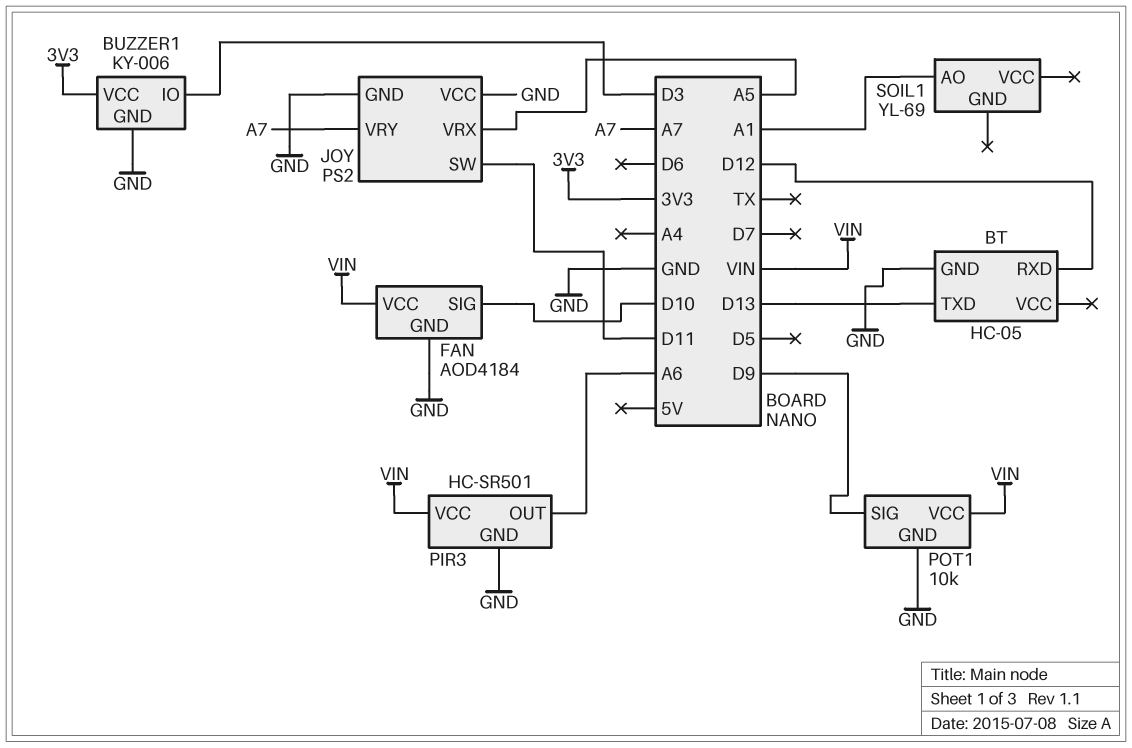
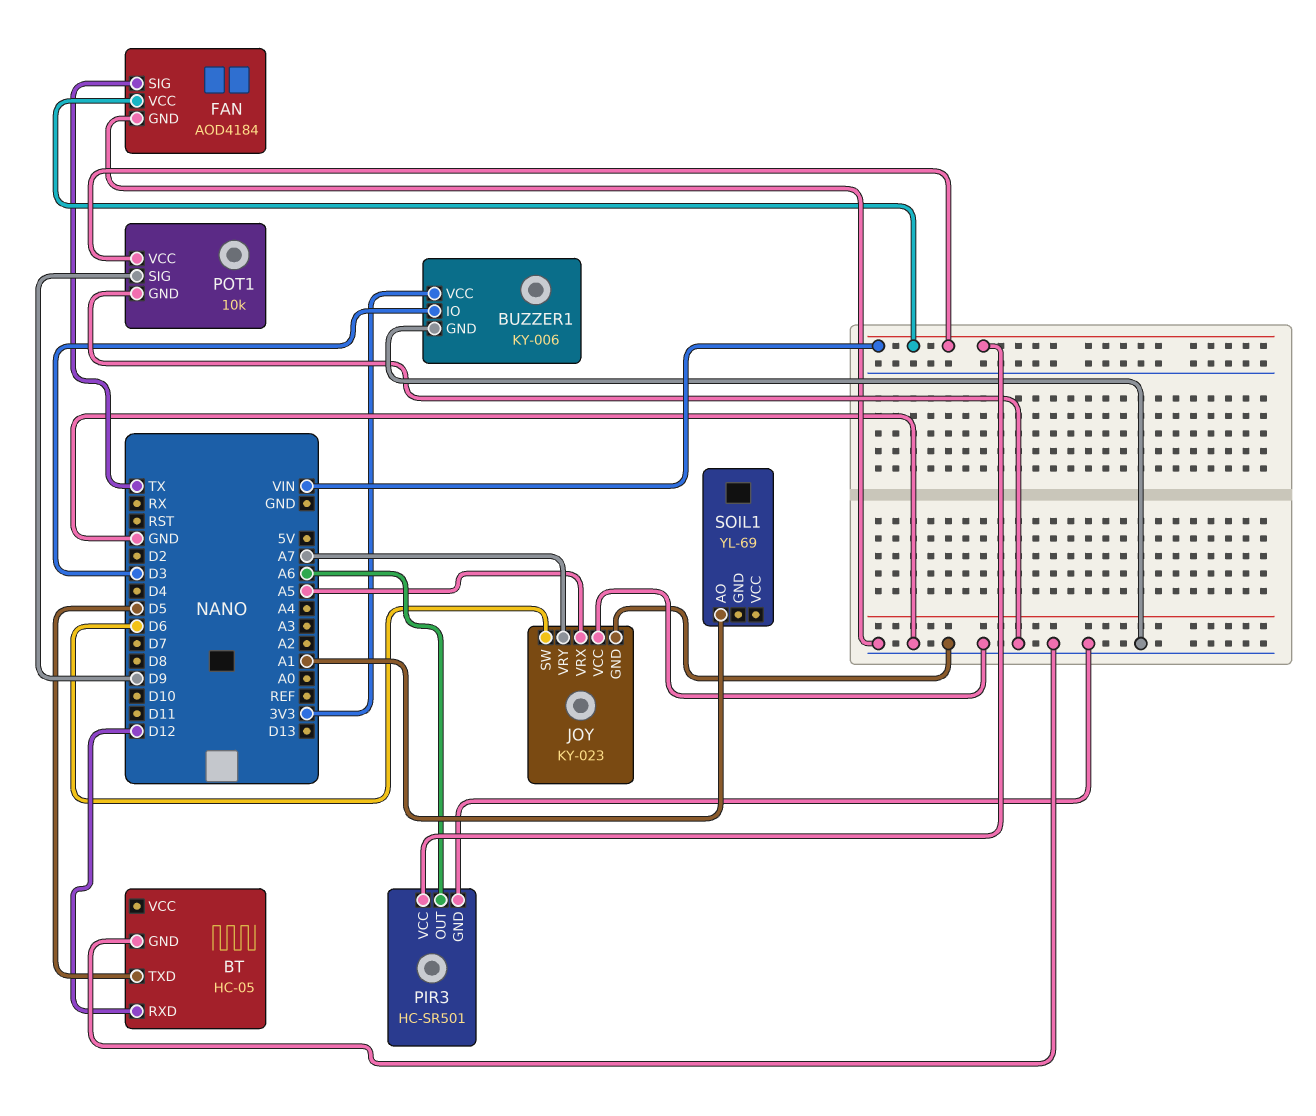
BT pin TXD: D13 -> D5
FAN pin SIG: D10 -> TX
JOY: PS2 -> KY-023
JOY pin SW: D11 -> D6

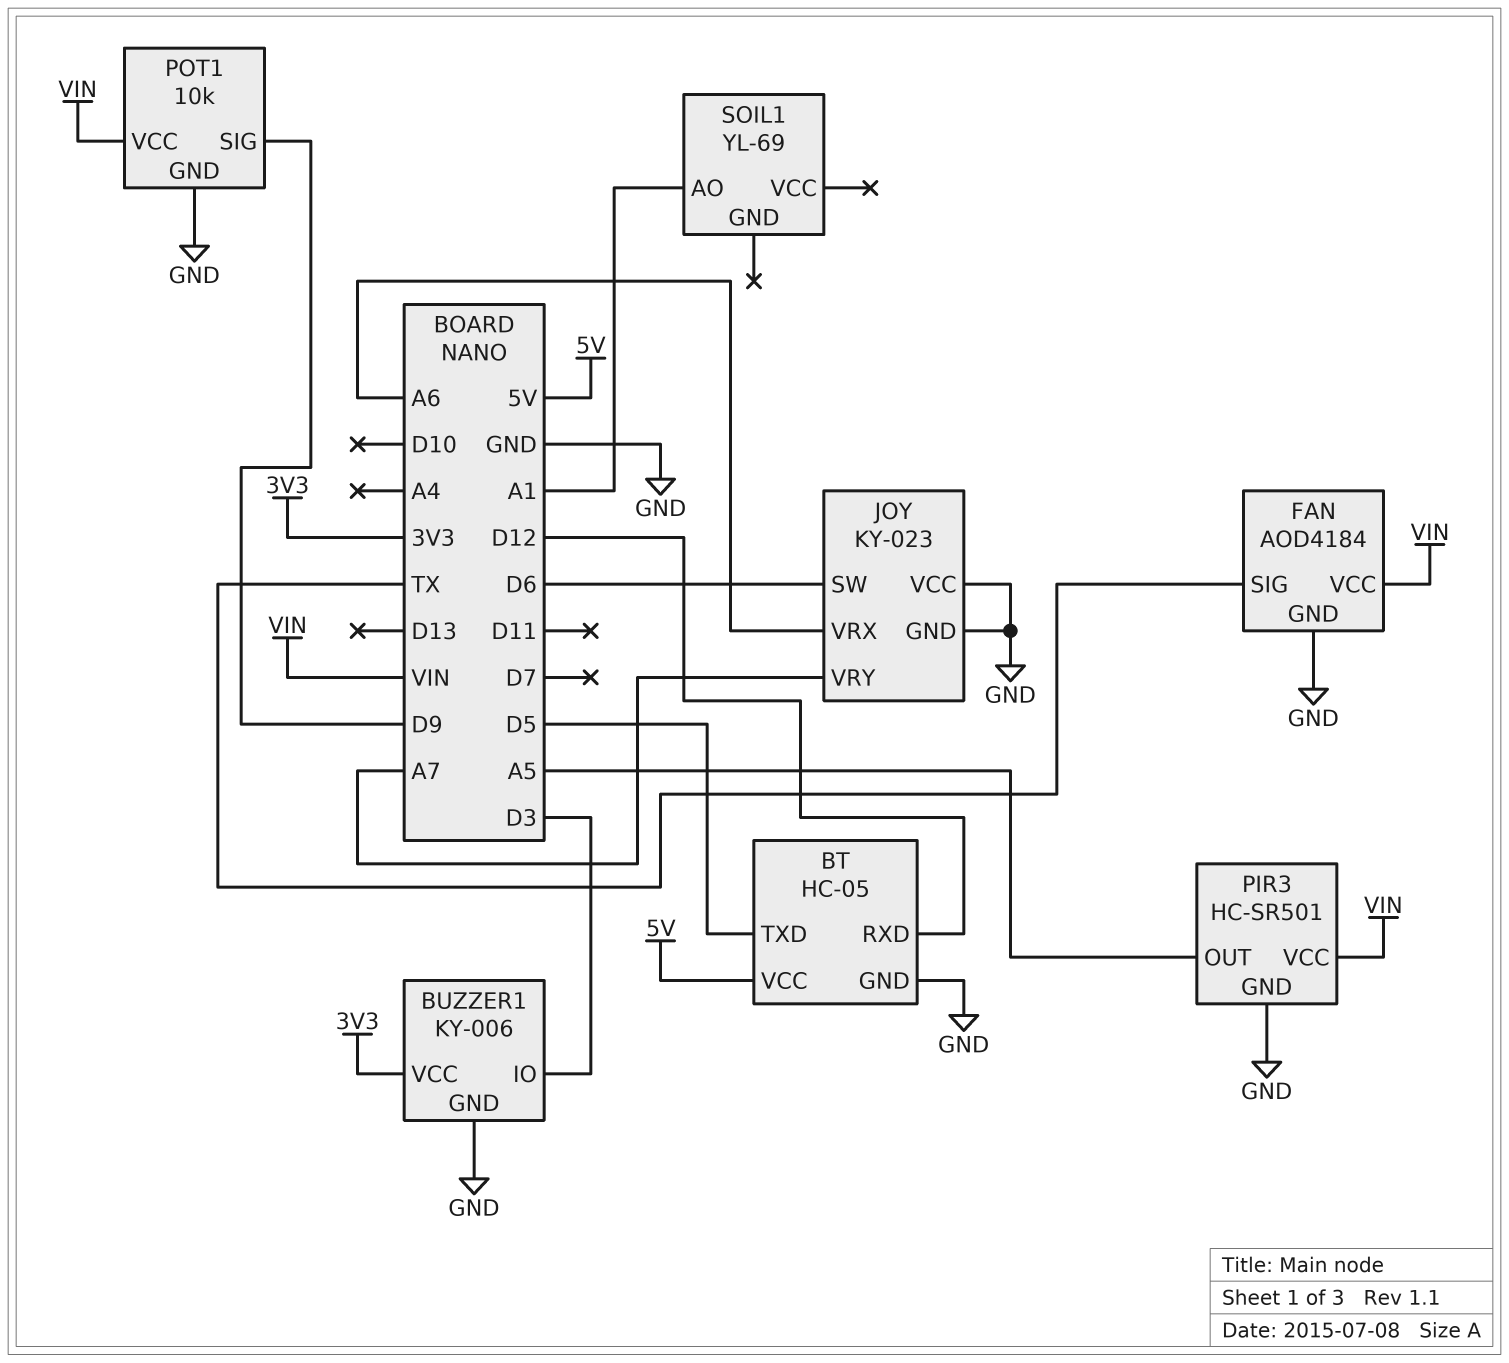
BT pin VCC: none -> 5V
JOY pin VRX: A5 -> A6
PIR3 pin OUT: A6 -> A5

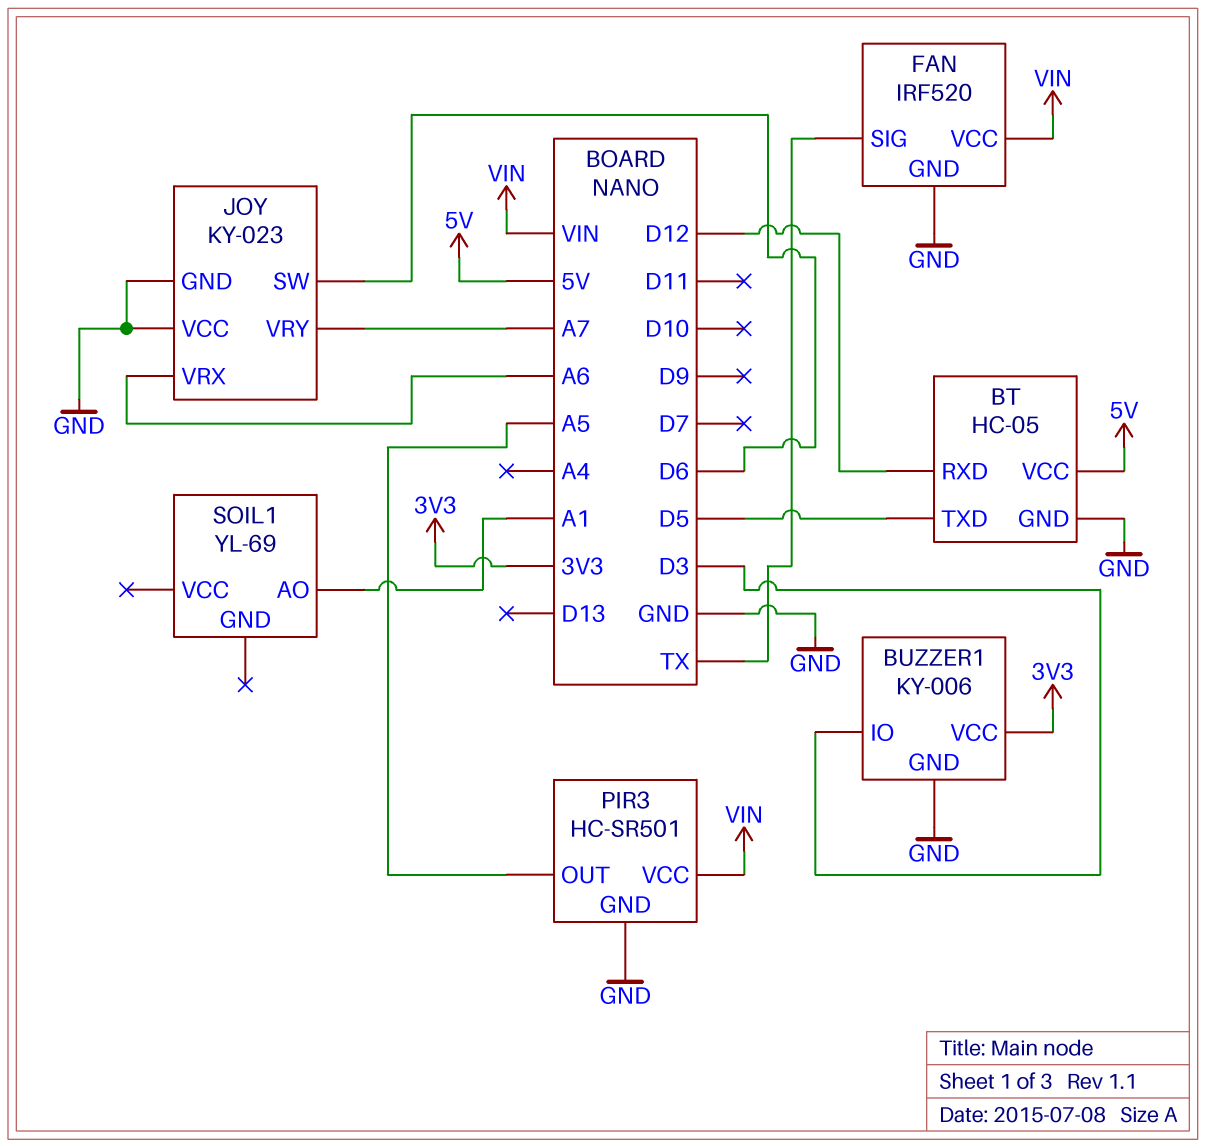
FAN: AOD4184 -> IRF520
POT1: 10k -> none
POT1 pin GND: GND -> none
POT1 pin SIG: D9 -> none
POT1 pin VCC: VIN -> none

